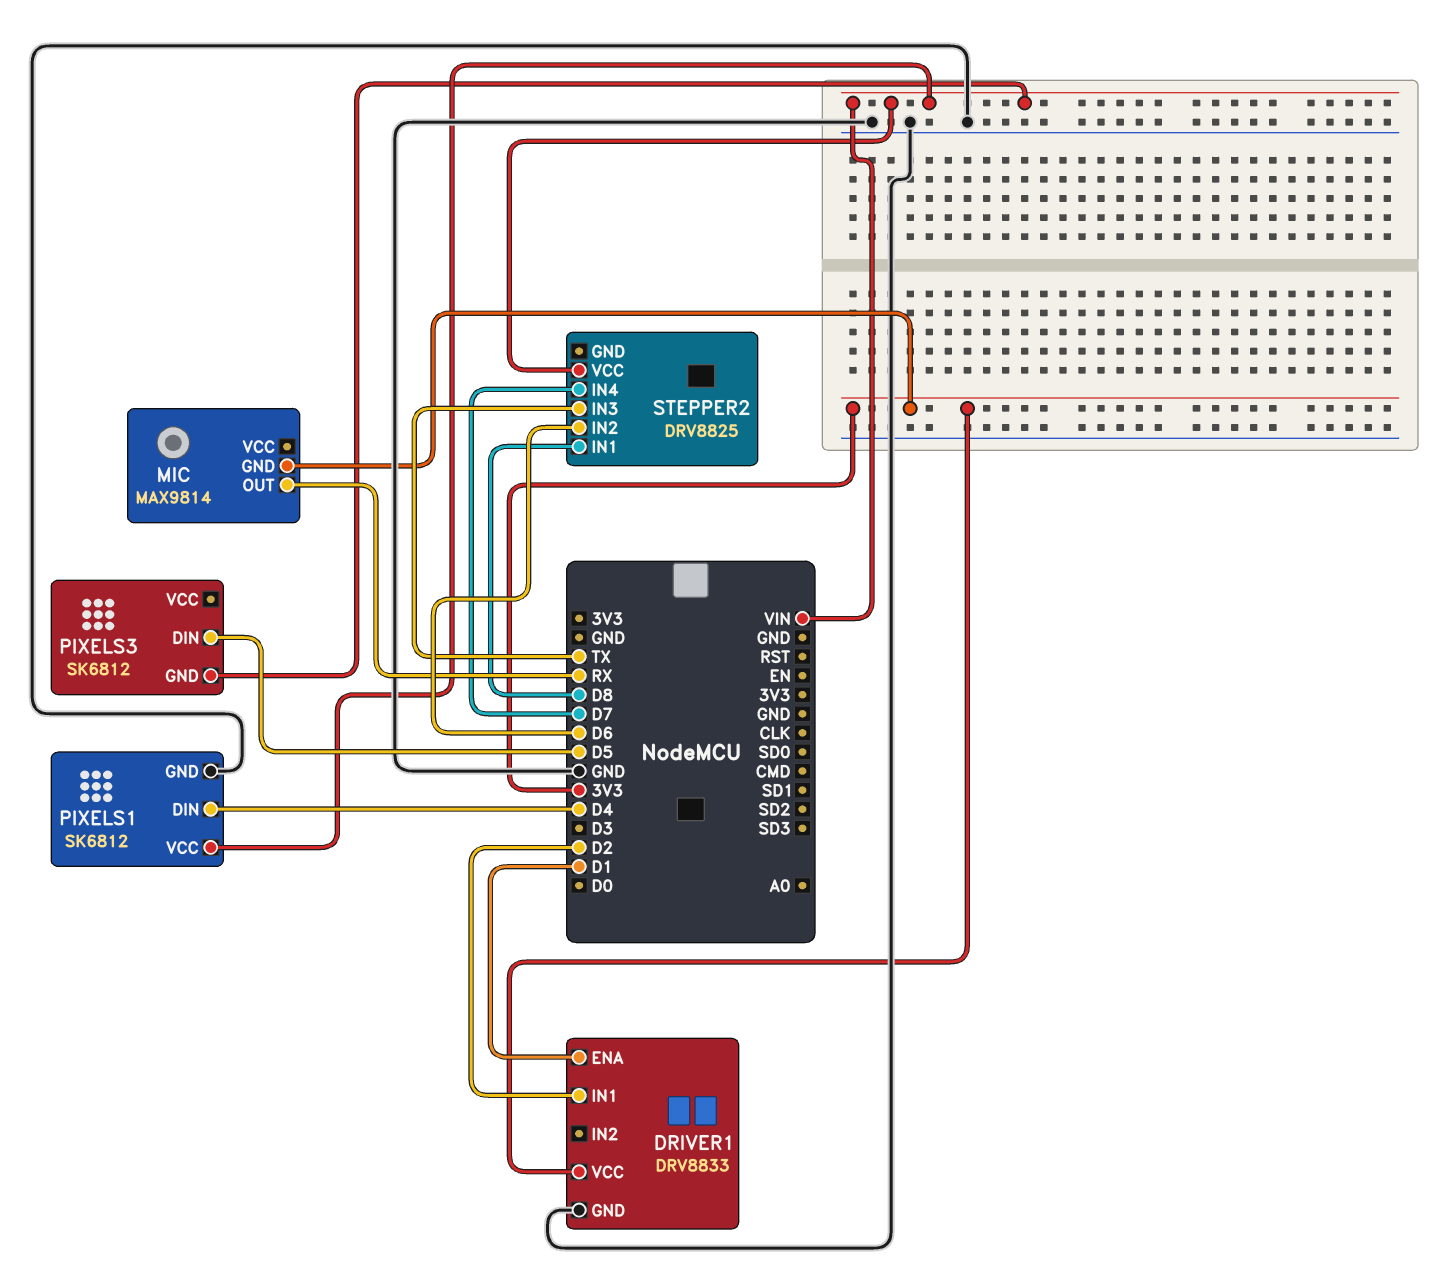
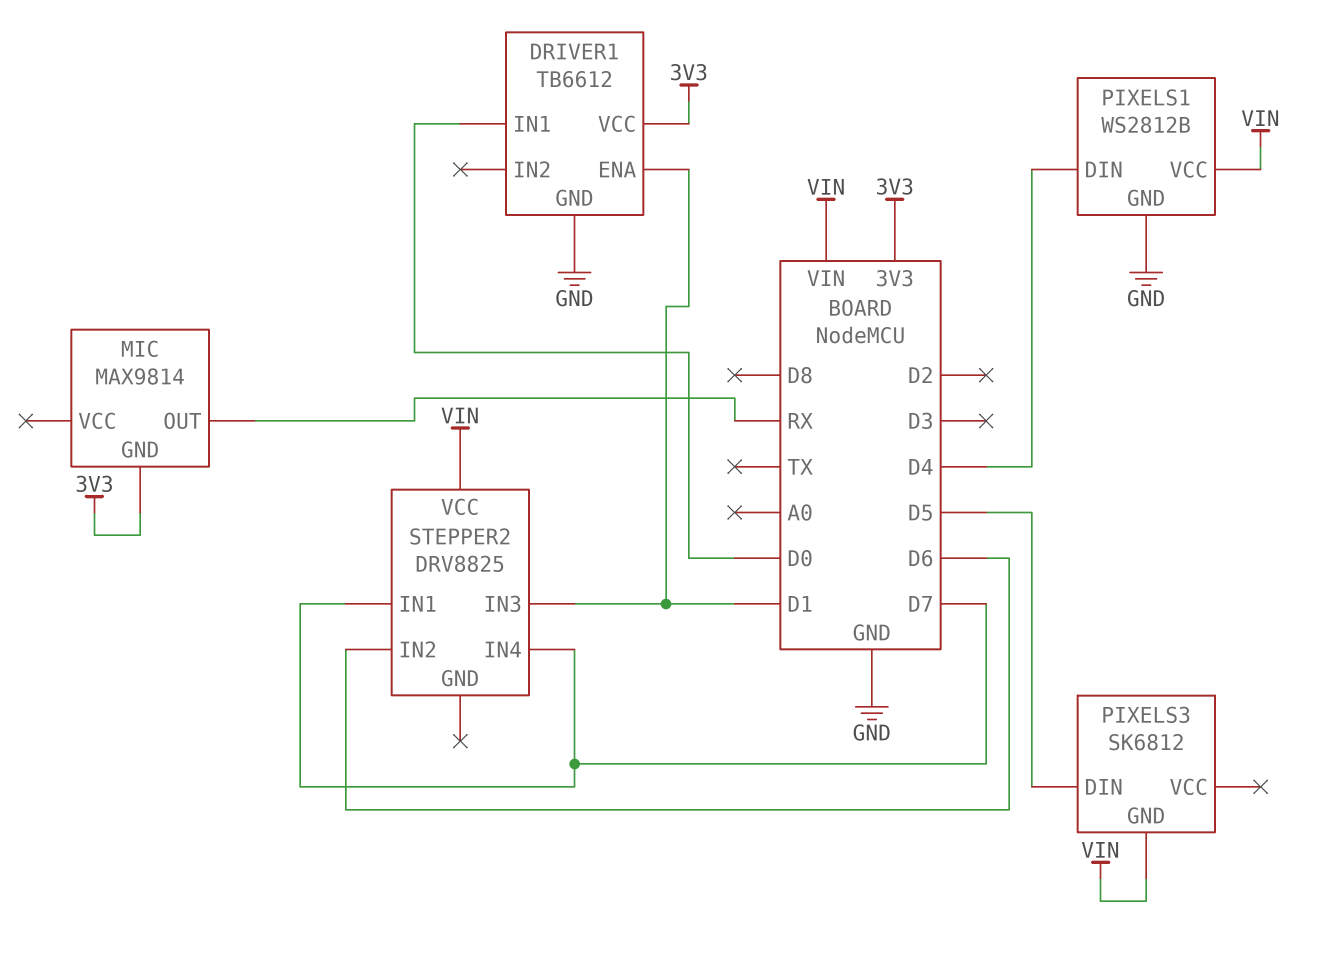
DRIVER1: DRV8833 -> TB6612
DRIVER1 pin IN1: D2 -> D0
PIXELS1: SK6812 -> WS2812B
STEPPER2 pin IN1: D8 -> D7
STEPPER2 pin IN3: TX -> D1

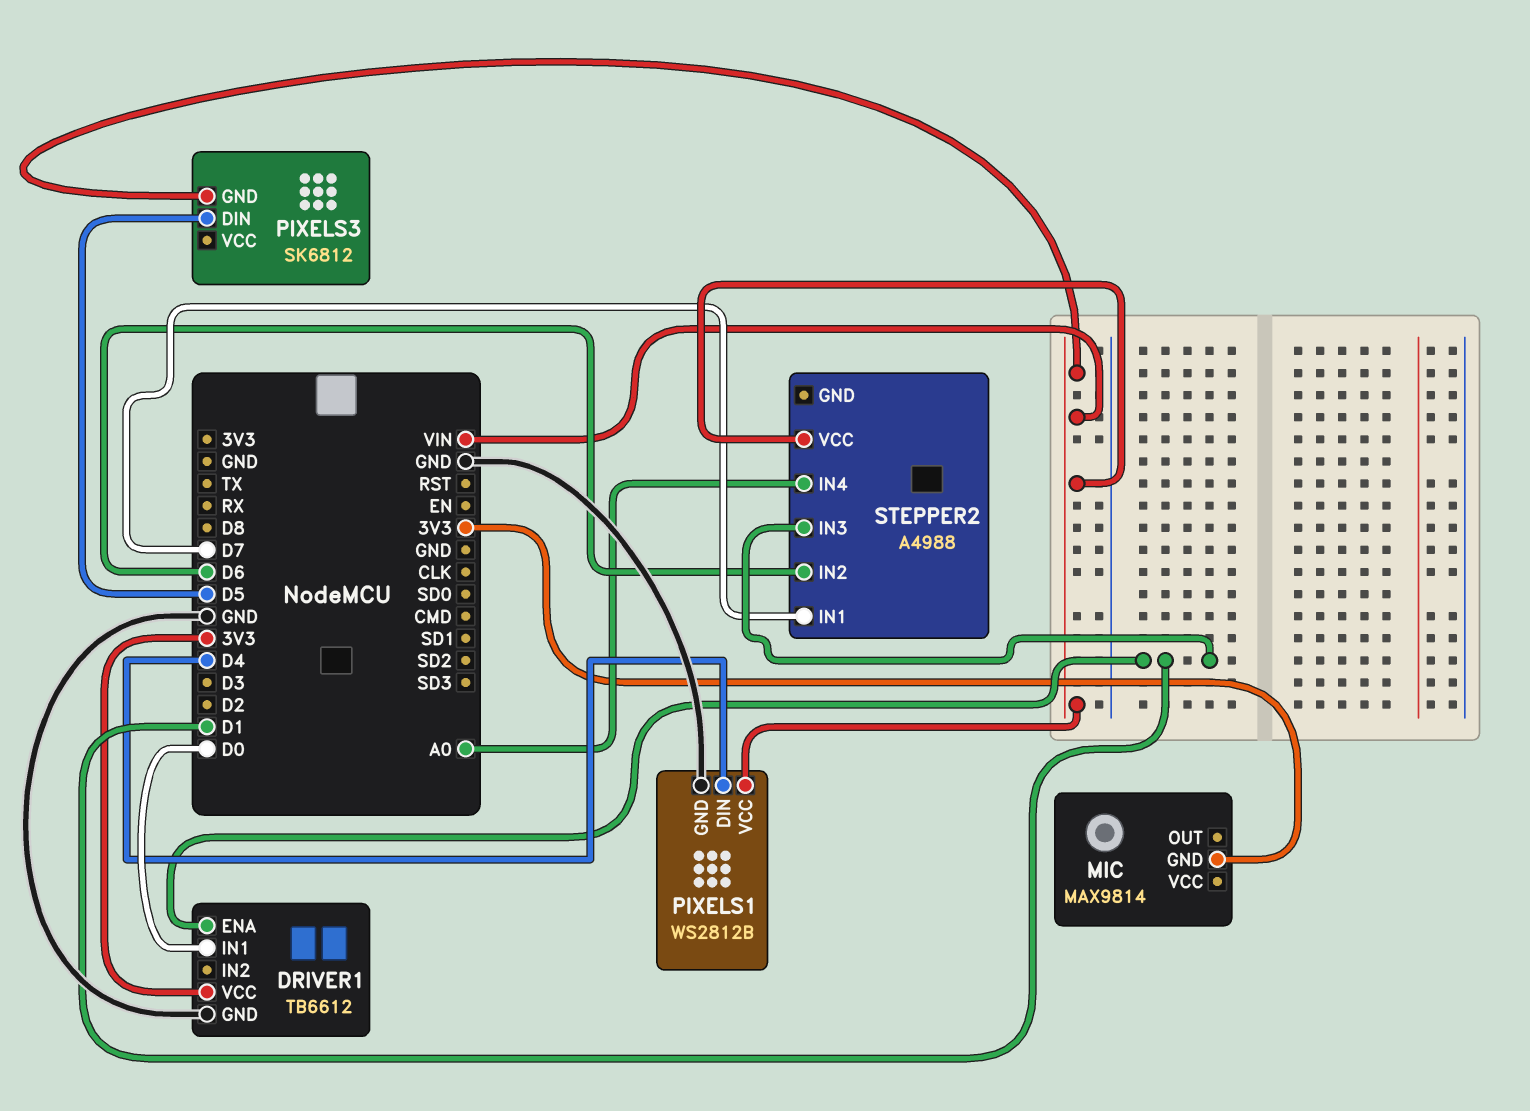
MIC pin OUT: RX -> none
STEPPER2: DRV8825 -> A4988
STEPPER2 pin IN4: D7 -> A0

